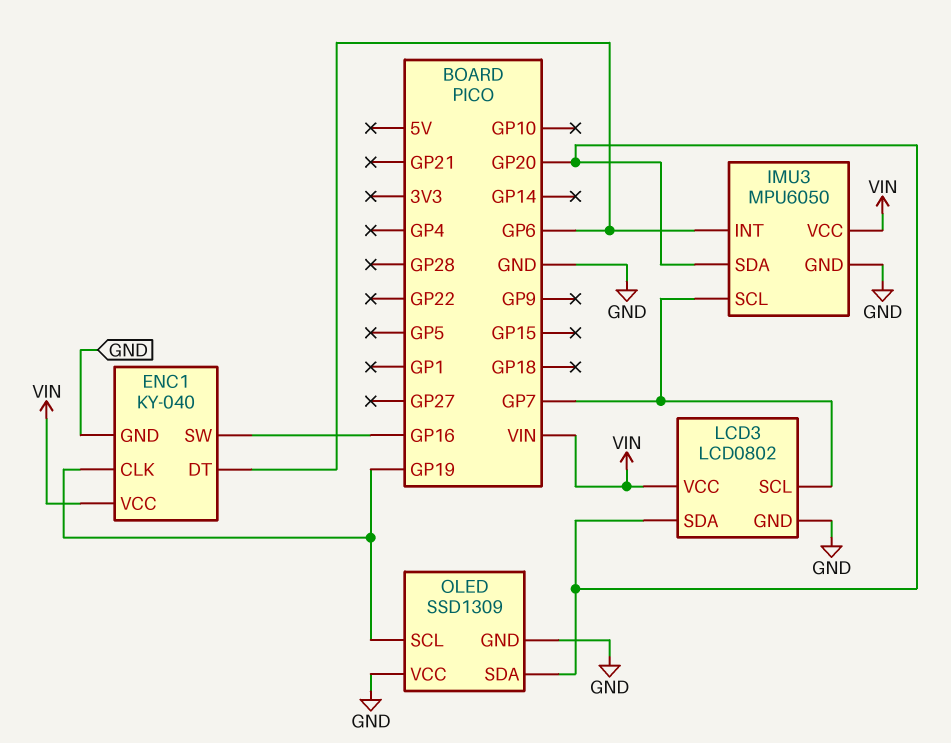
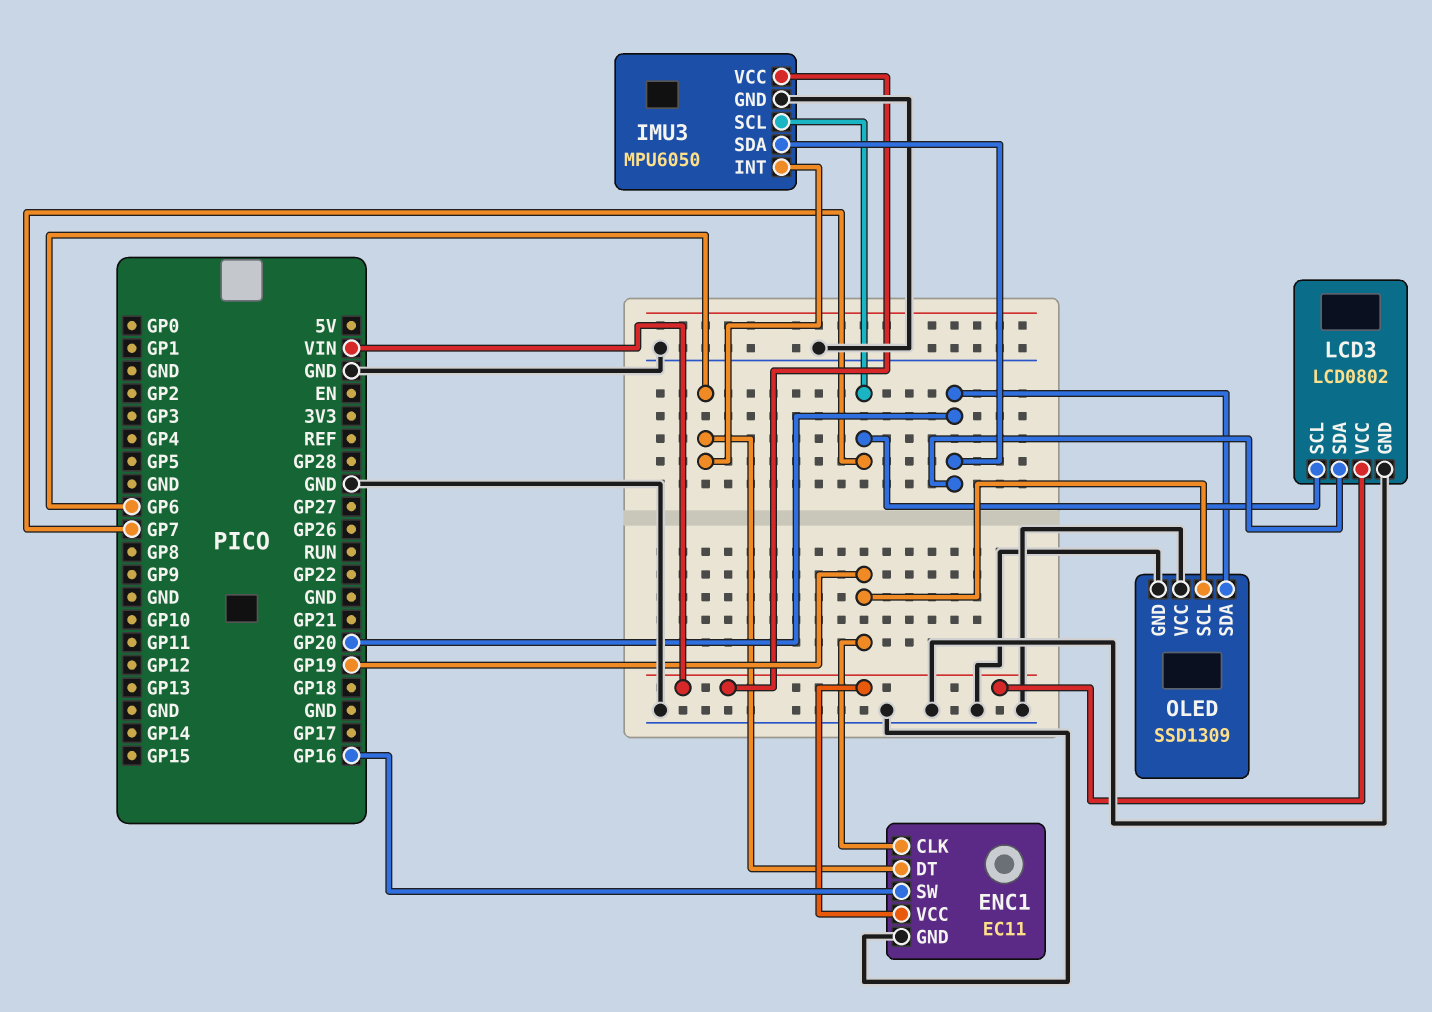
ENC1: KY-040 -> EC11

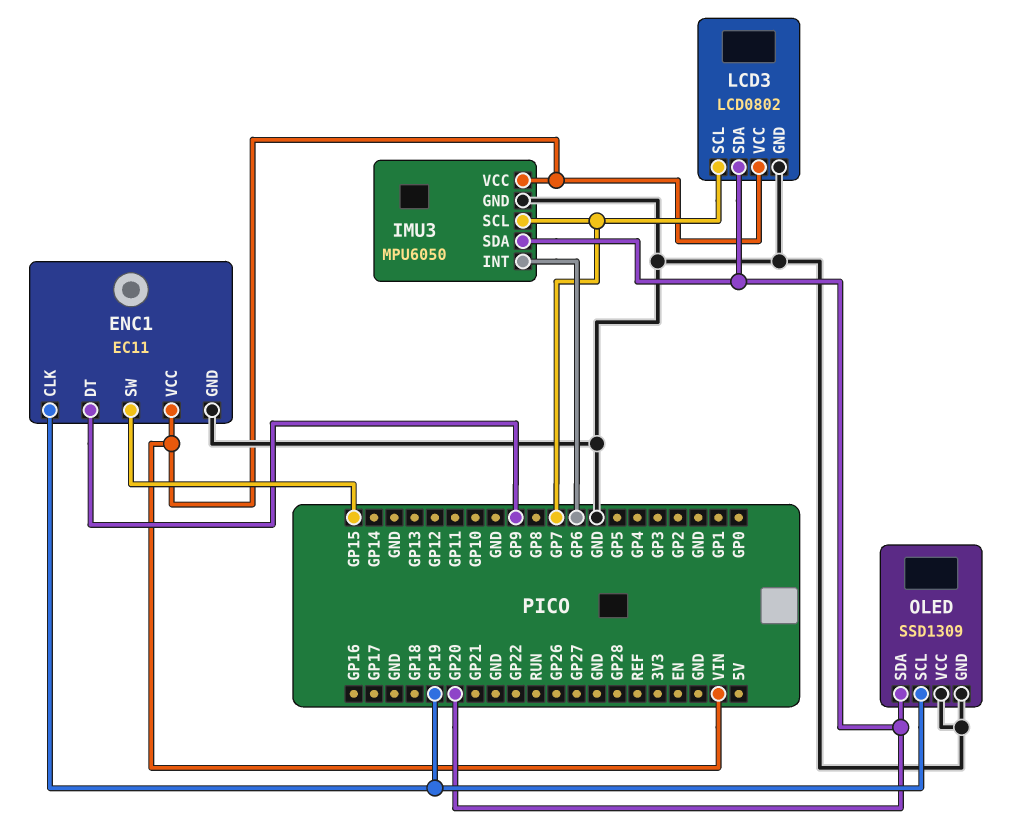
ENC1 pin DT: GP6 -> GP9
ENC1 pin SW: GP16 -> GP15

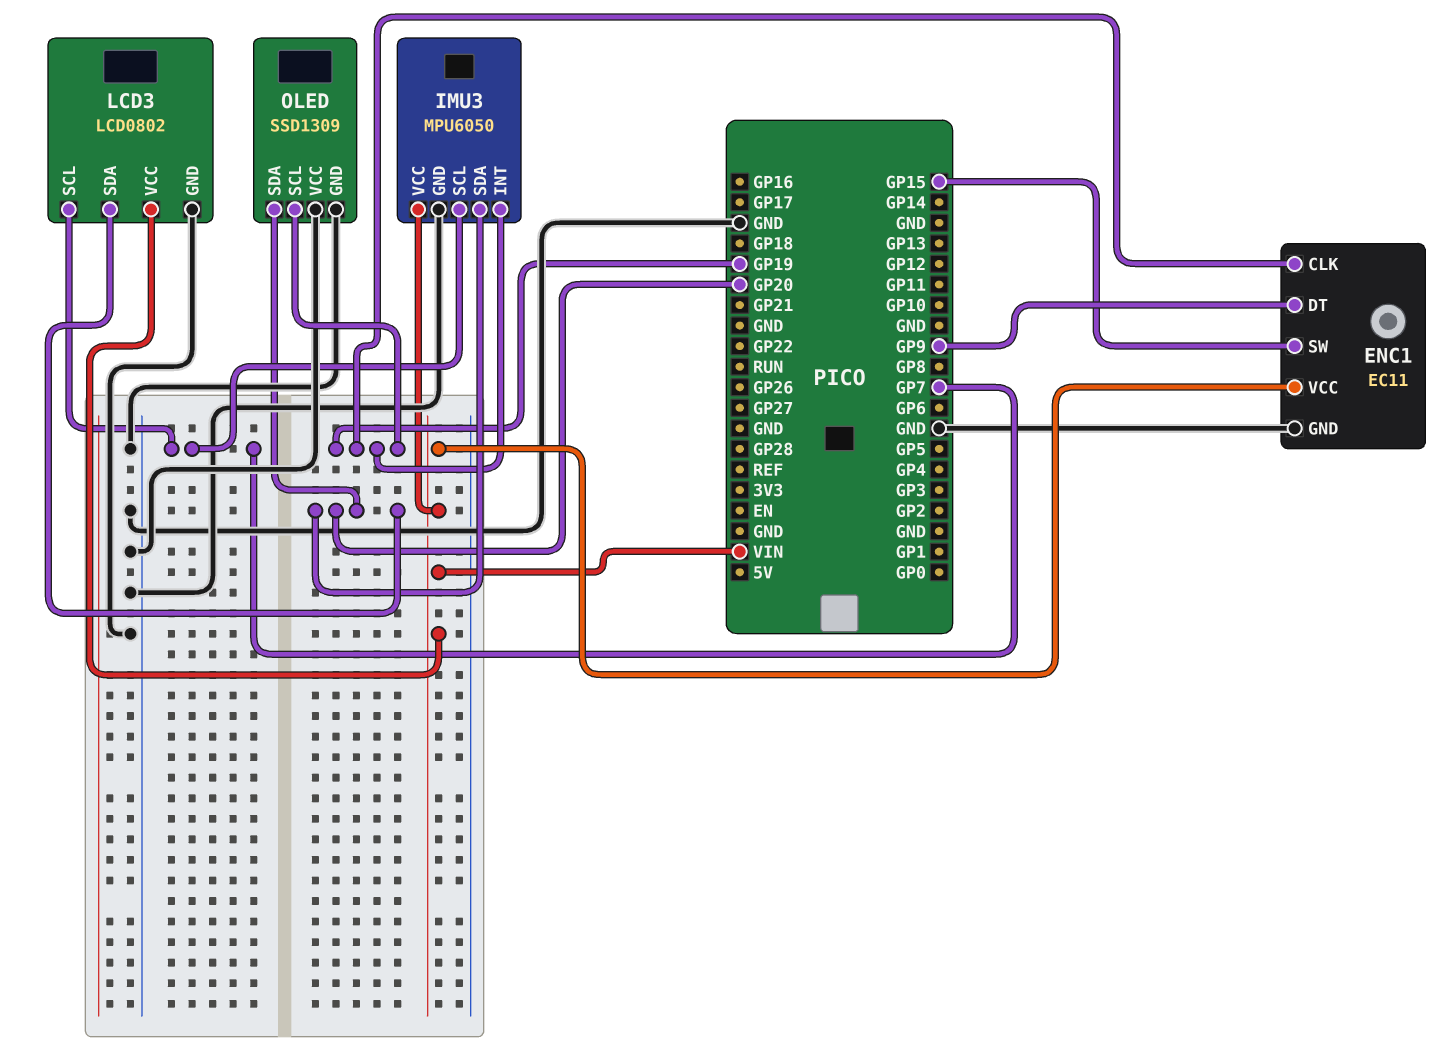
IMU3 pin INT: GP6 -> GP19

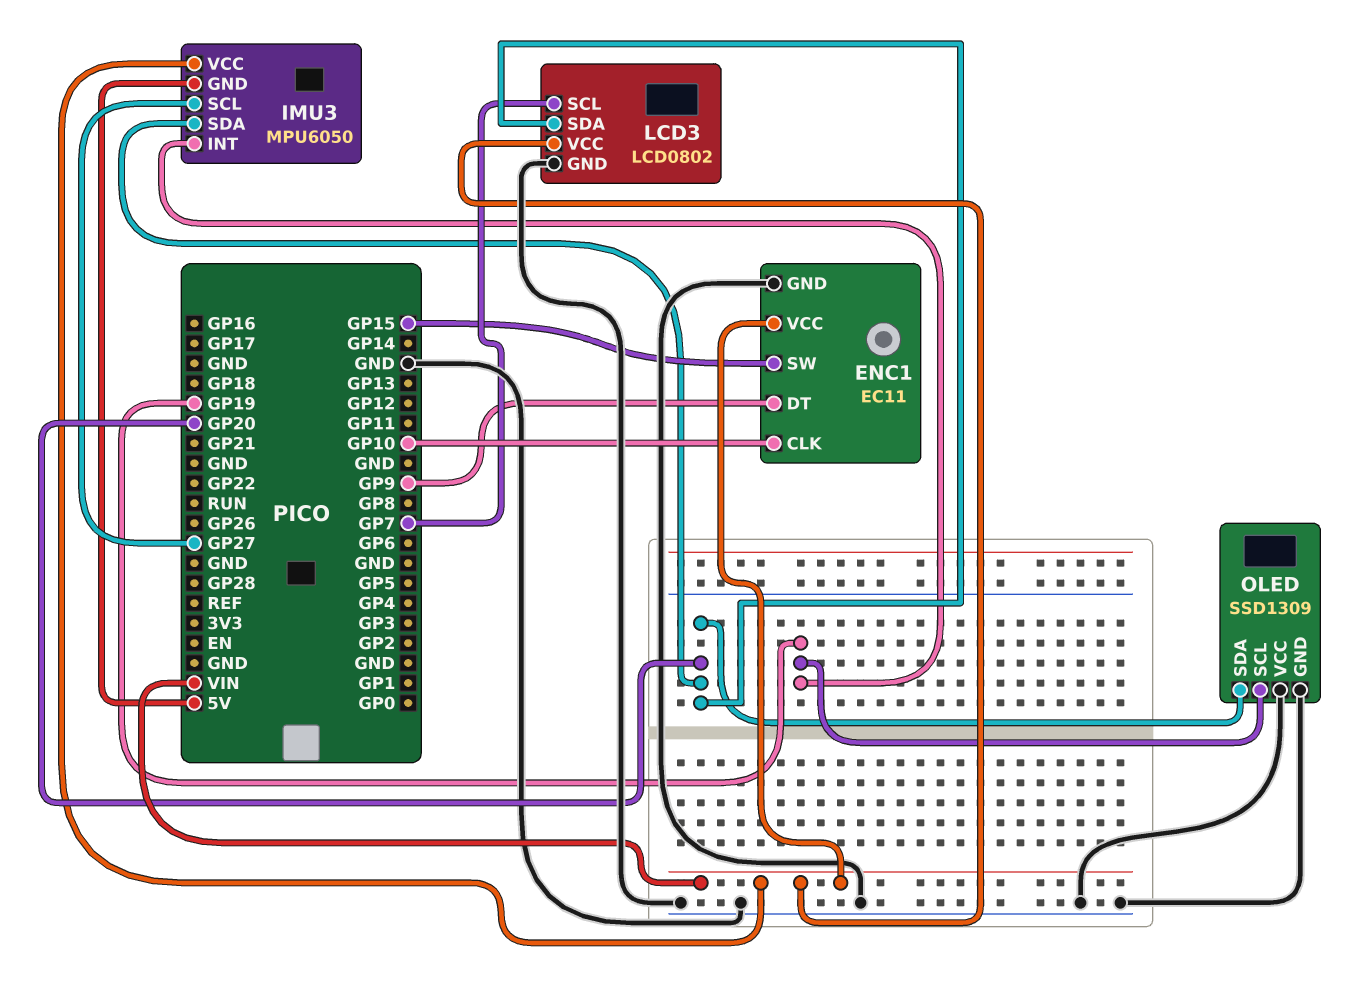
ENC1 pin CLK: GP19 -> GP10
IMU3 pin GND: GND -> 5V
IMU3 pin SCL: GP7 -> GP27

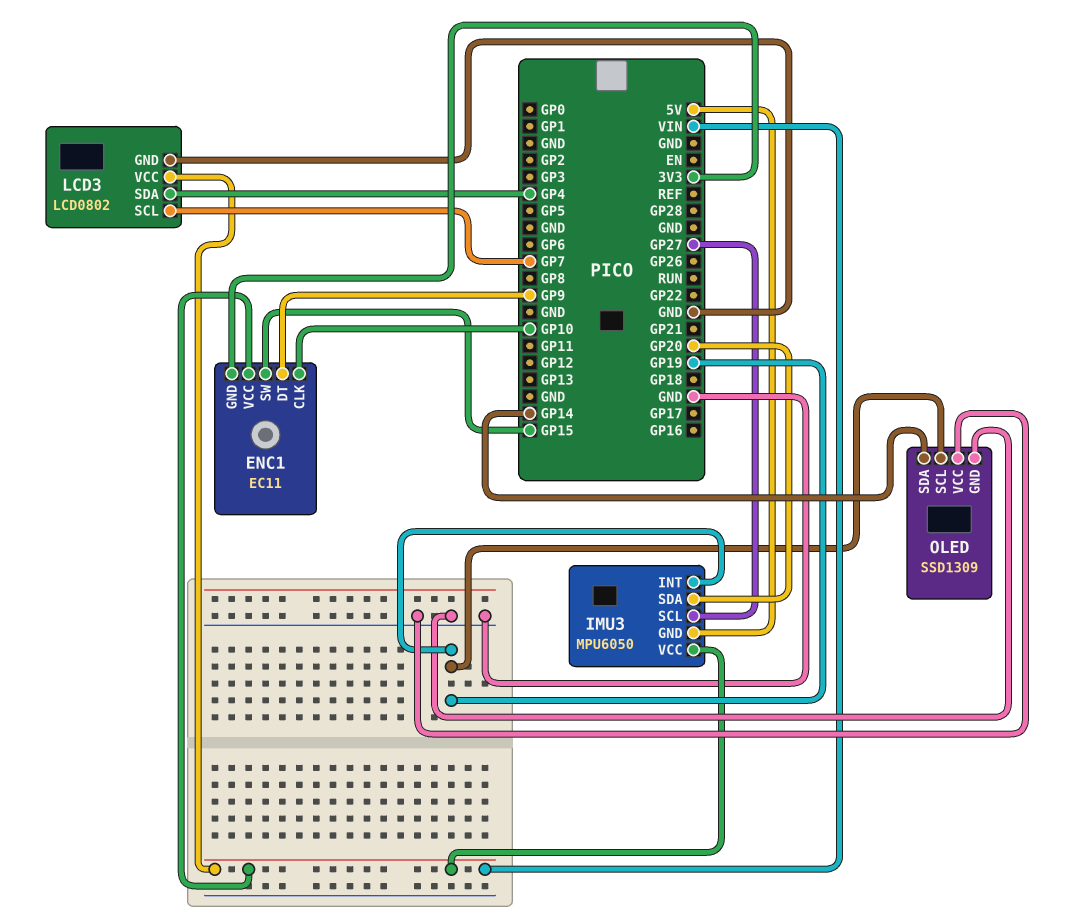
ENC1 pin GND: GND -> 3V3
LCD3 pin SDA: GP20 -> GP4
OLED pin SDA: GP20 -> GP14

